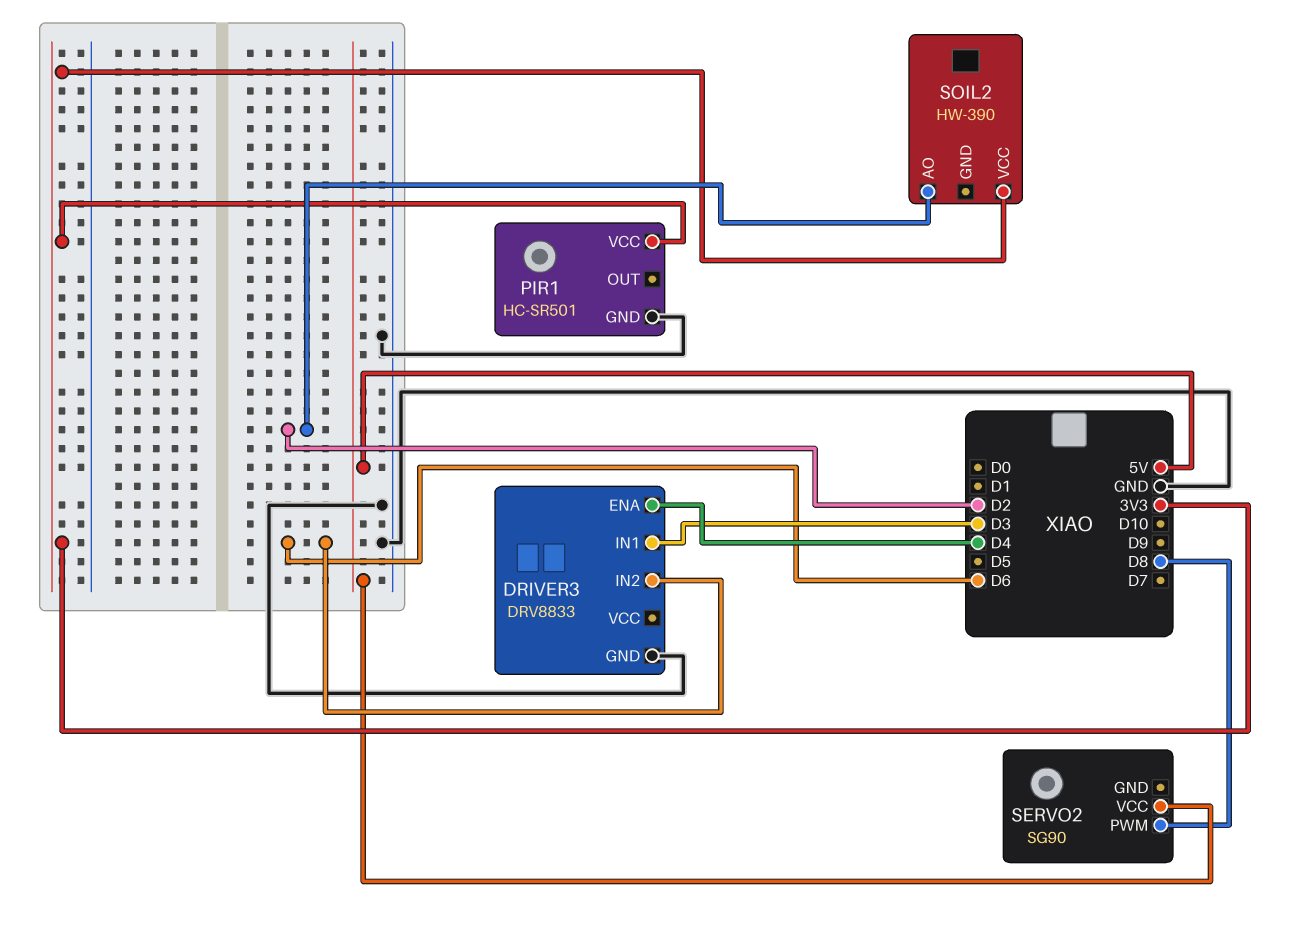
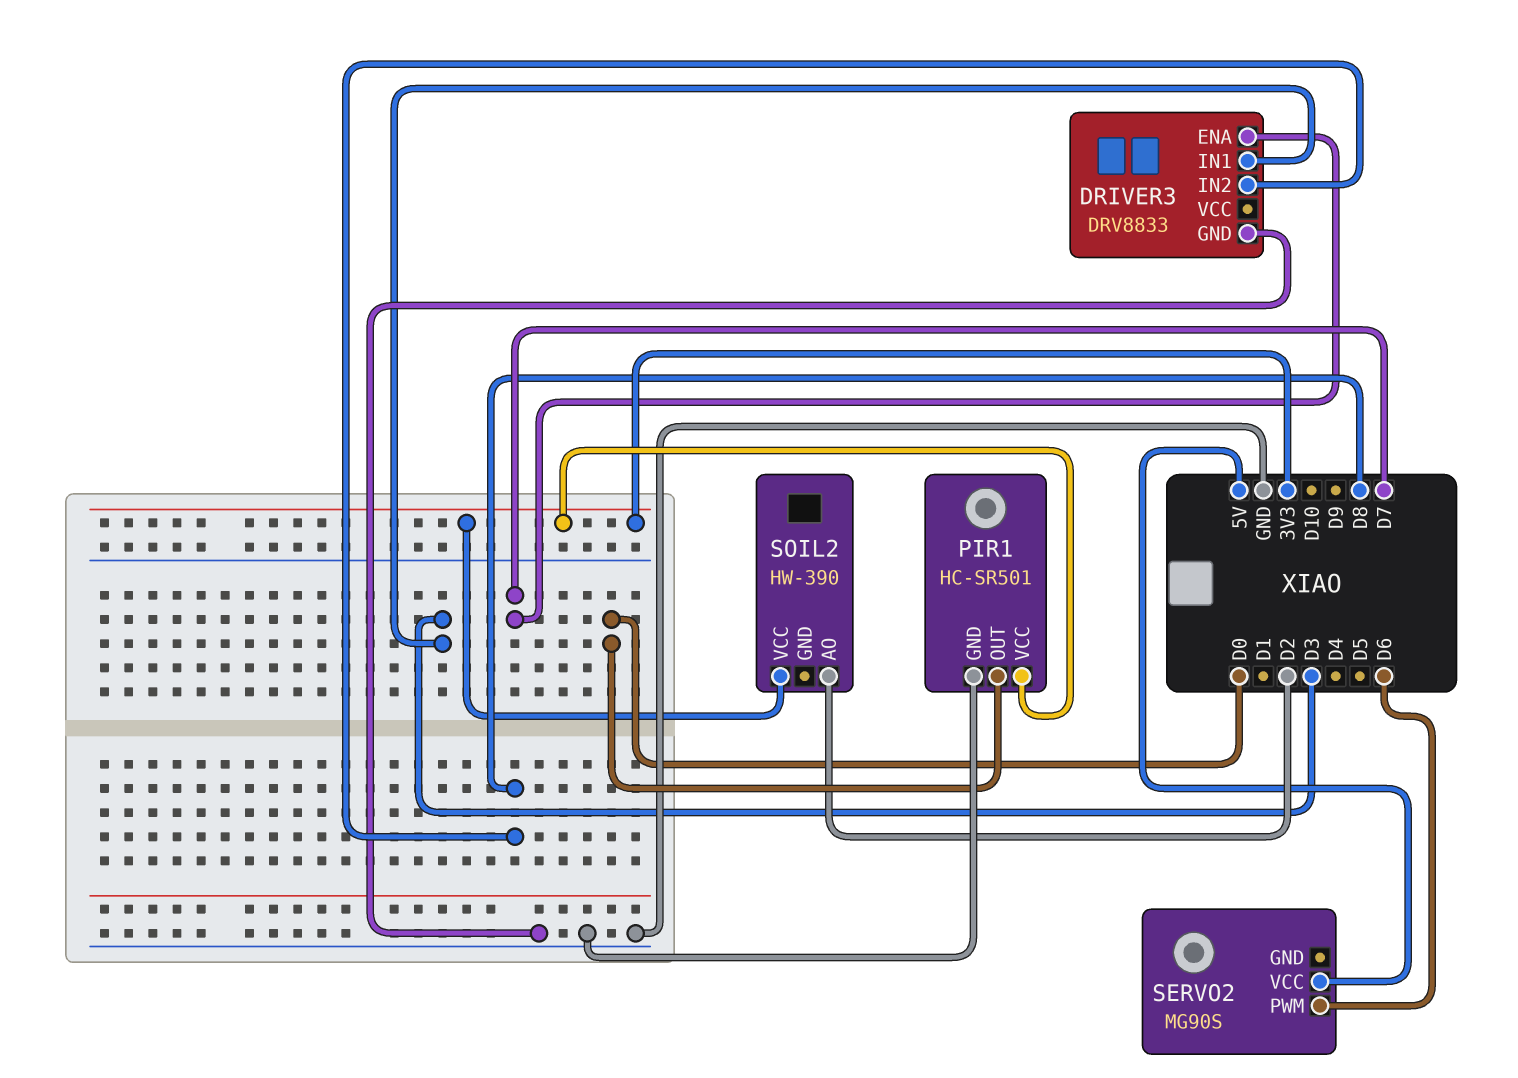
DRIVER3 pin ENA: D4 -> D7
DRIVER3 pin IN2: D6 -> D8
PIR1 pin OUT: none -> D0
SERVO2: SG90 -> MG90S
SERVO2 pin PWM: D8 -> D6

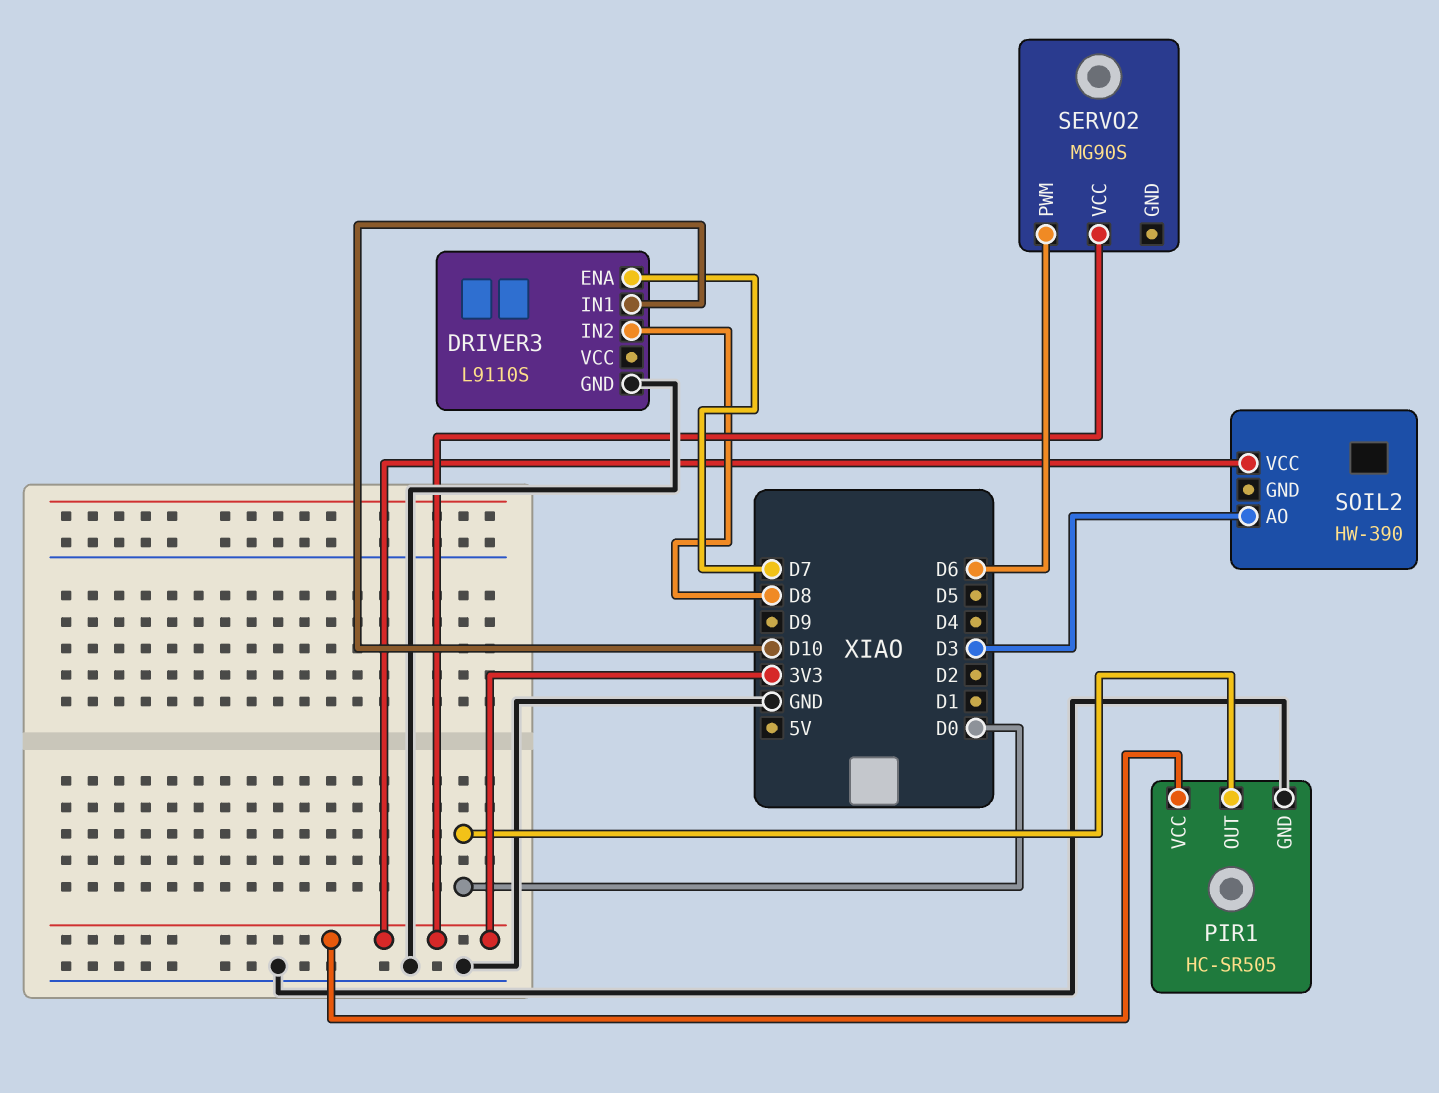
DRIVER3: DRV8833 -> L9110S
DRIVER3 pin IN1: D3 -> D10
PIR1: HC-SR501 -> HC-SR505
SERVO2 pin VCC: 5V -> 3V3
SOIL2 pin AO: D2 -> D3

